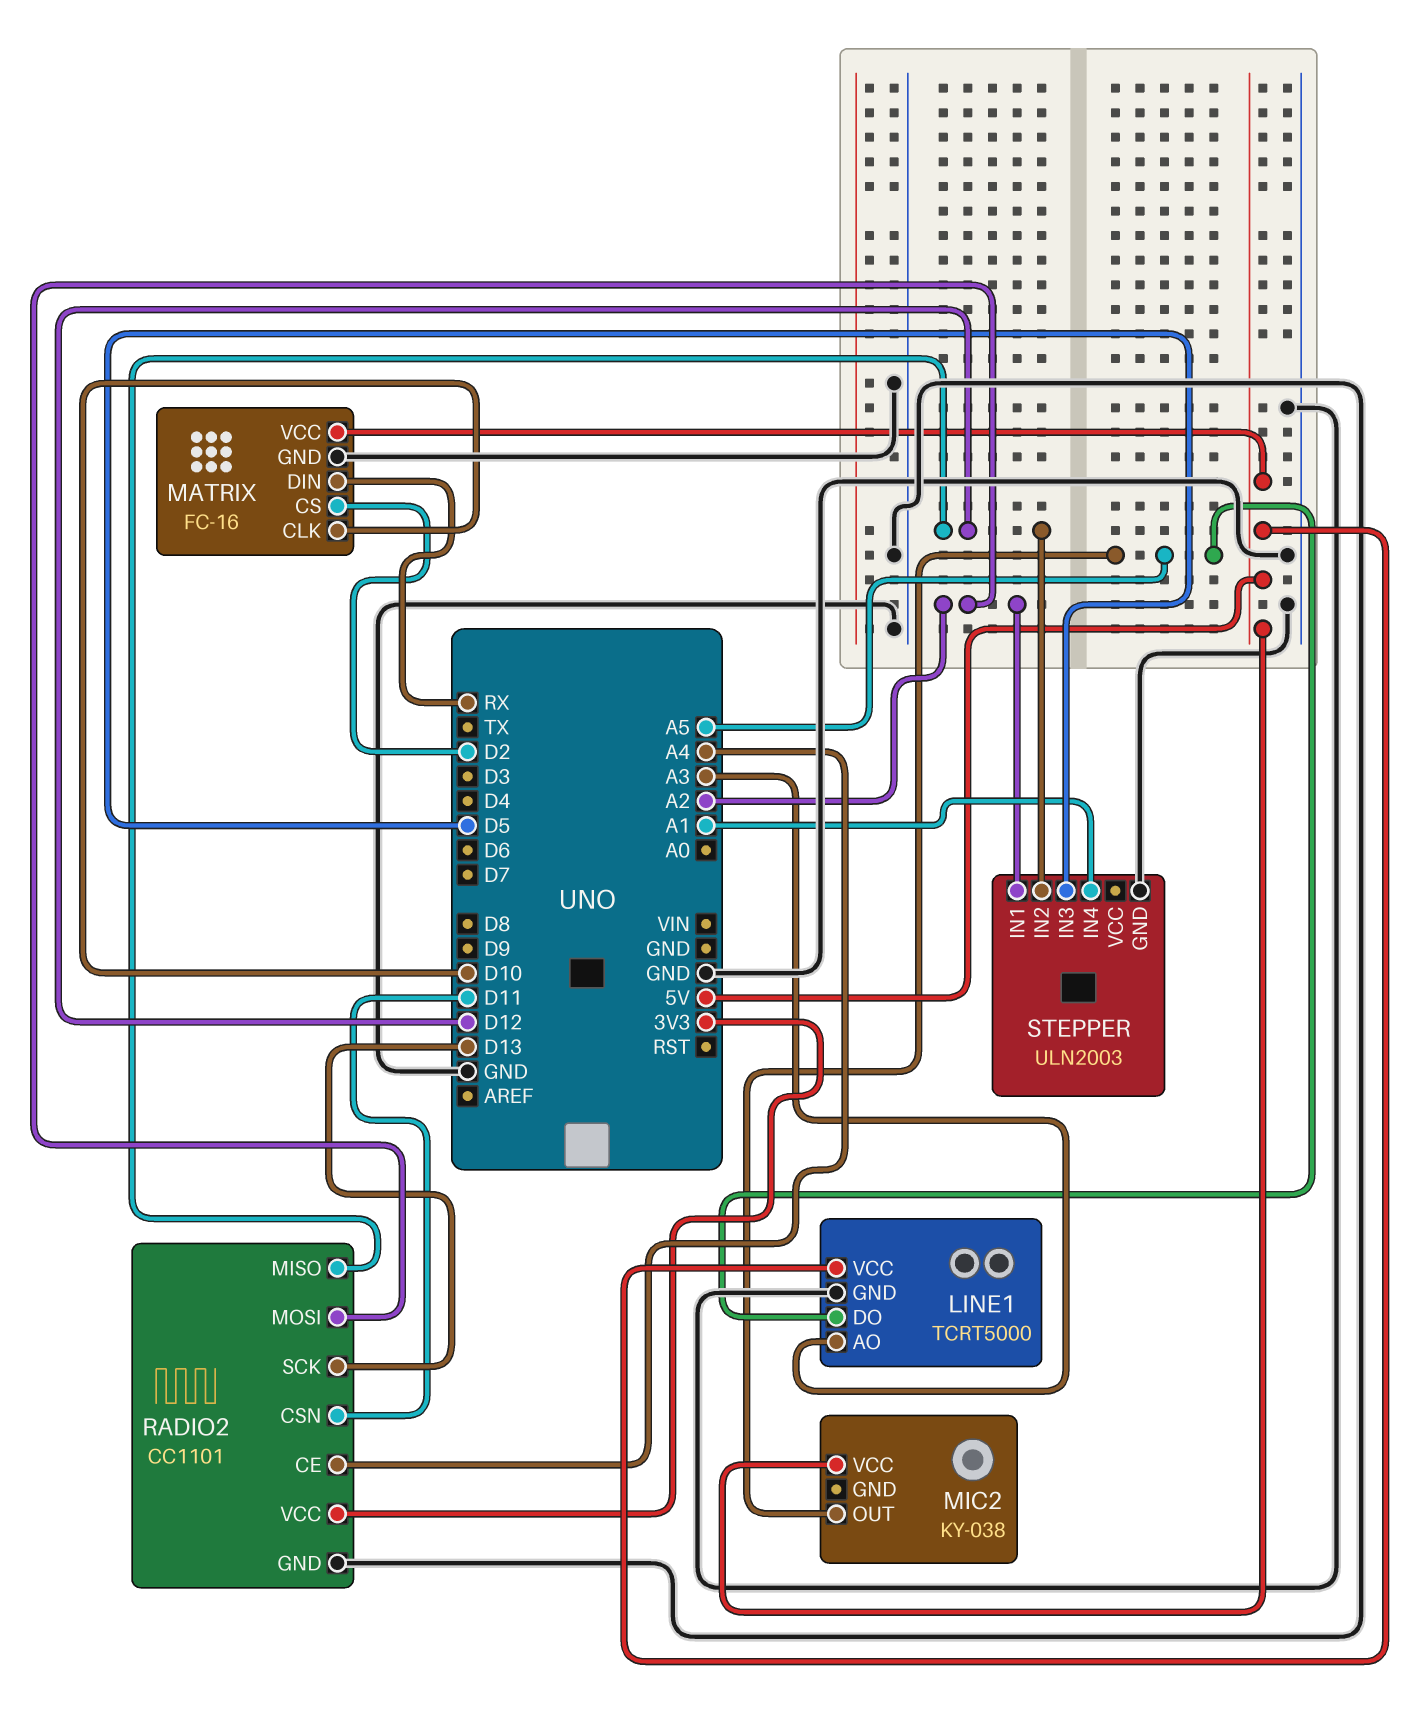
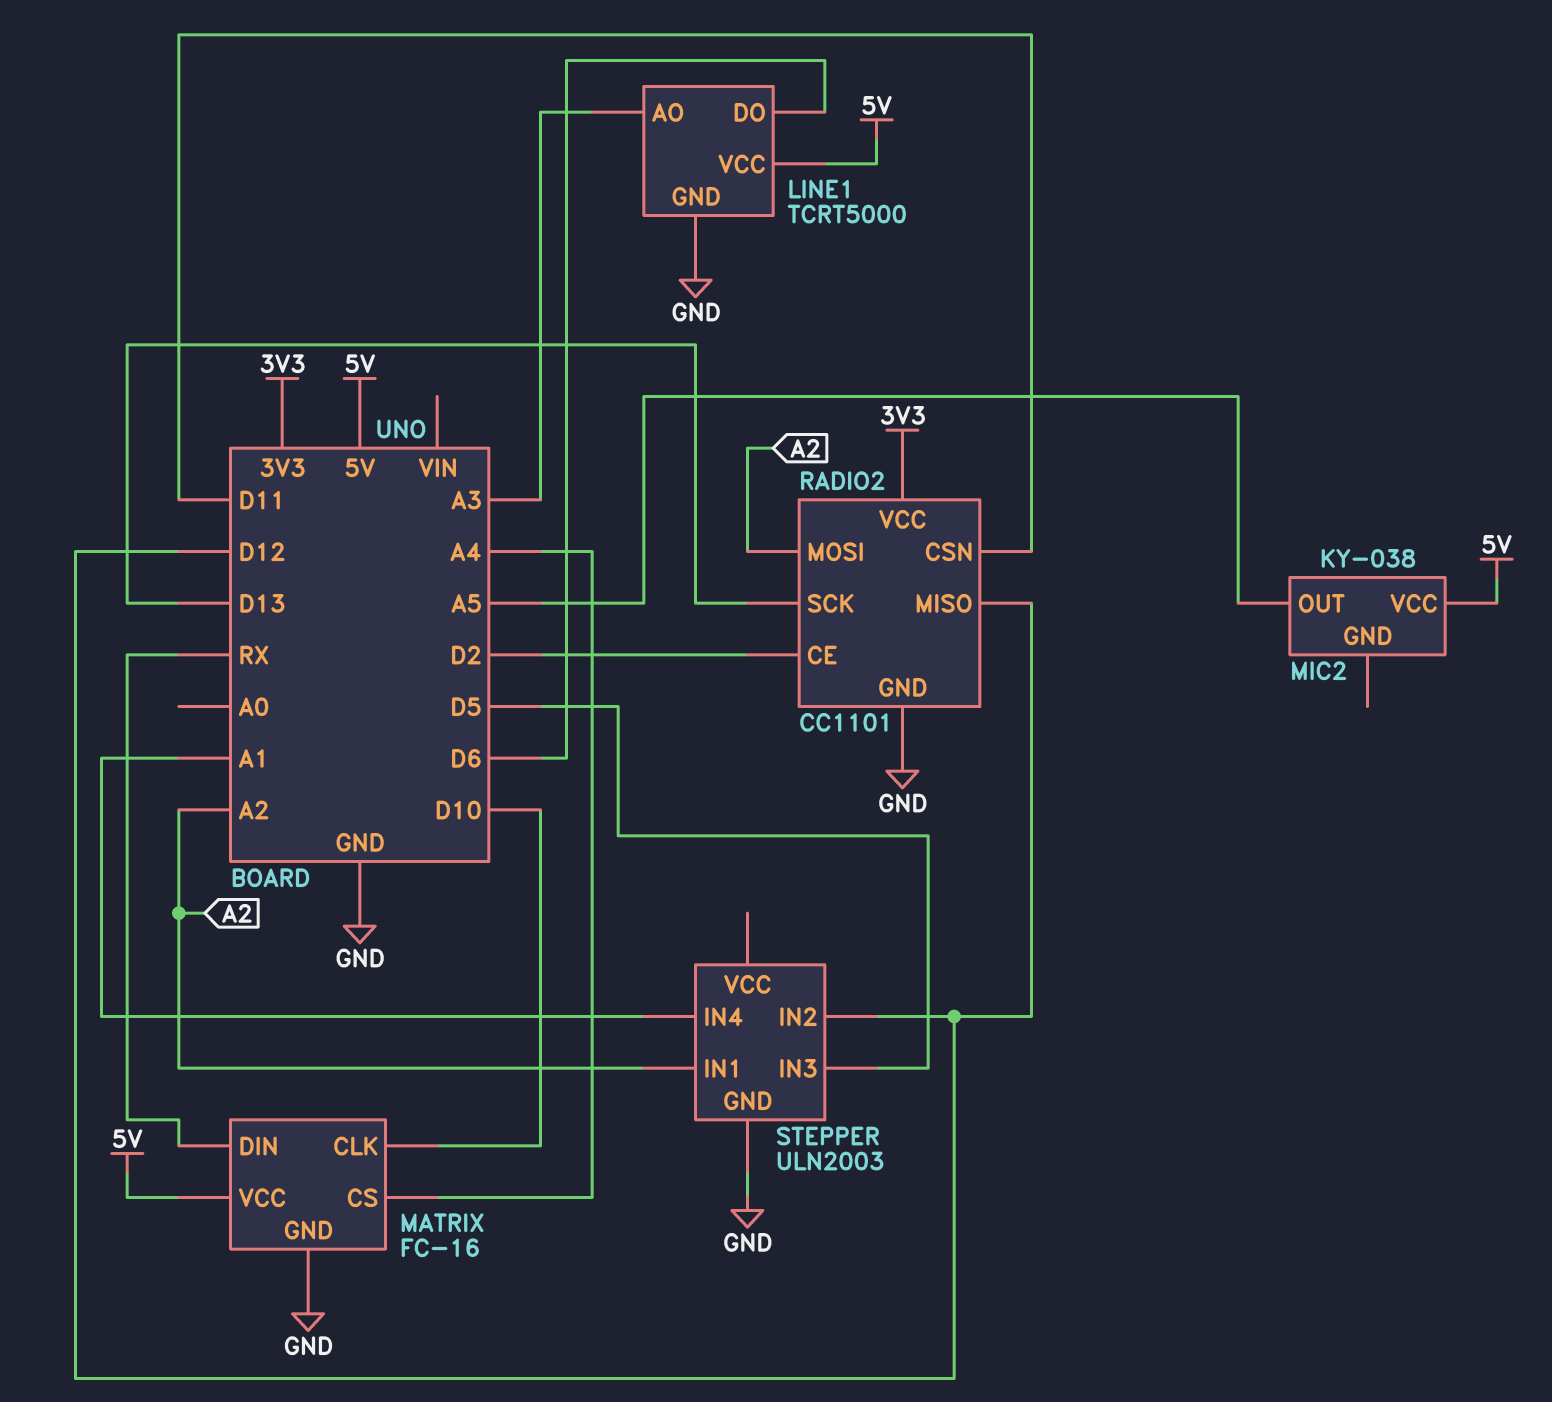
LINE1 pin DO: A5 -> D6
MATRIX pin CS: D2 -> A4
RADIO2 pin CE: A4 -> D2

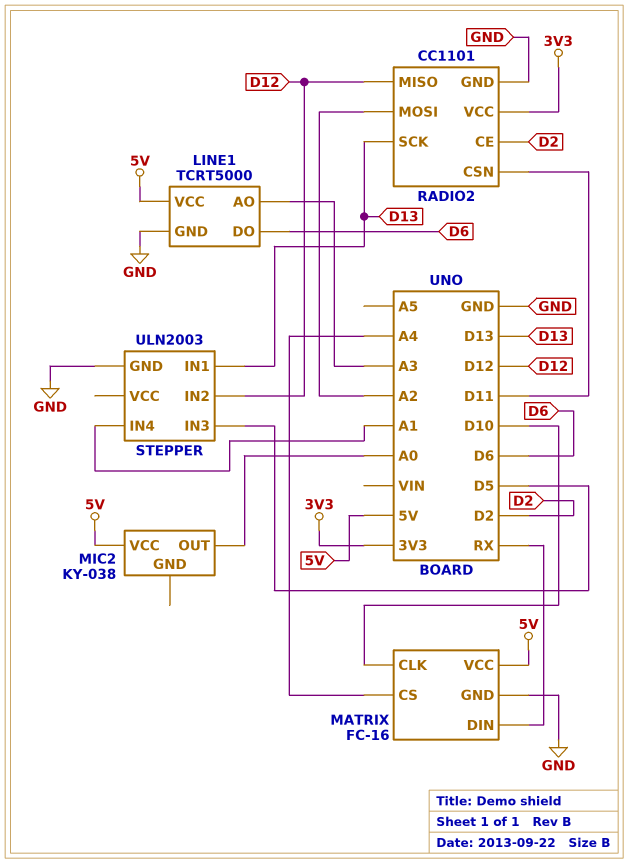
MIC2 pin OUT: A5 -> A0
STEPPER pin IN1: A2 -> D13

